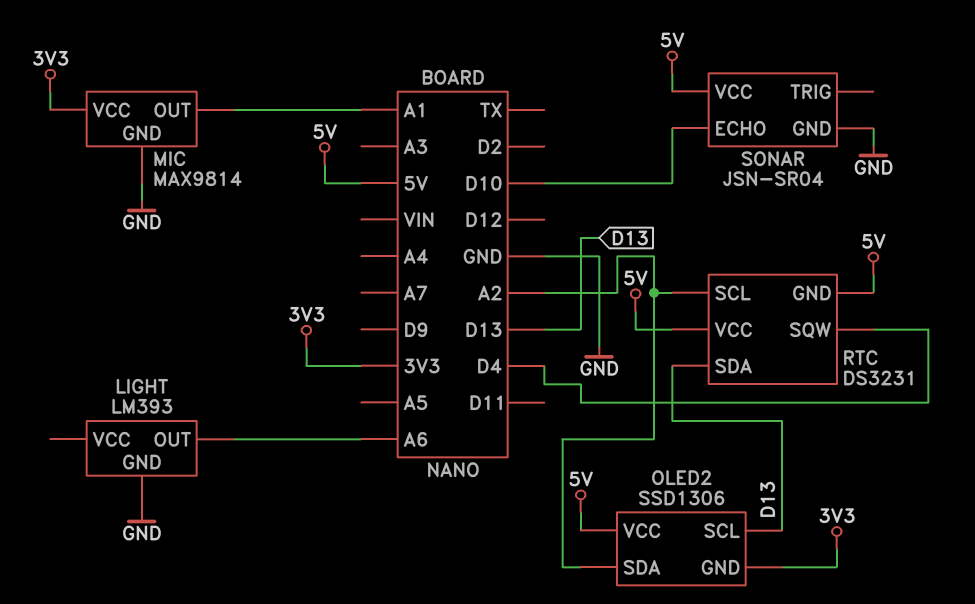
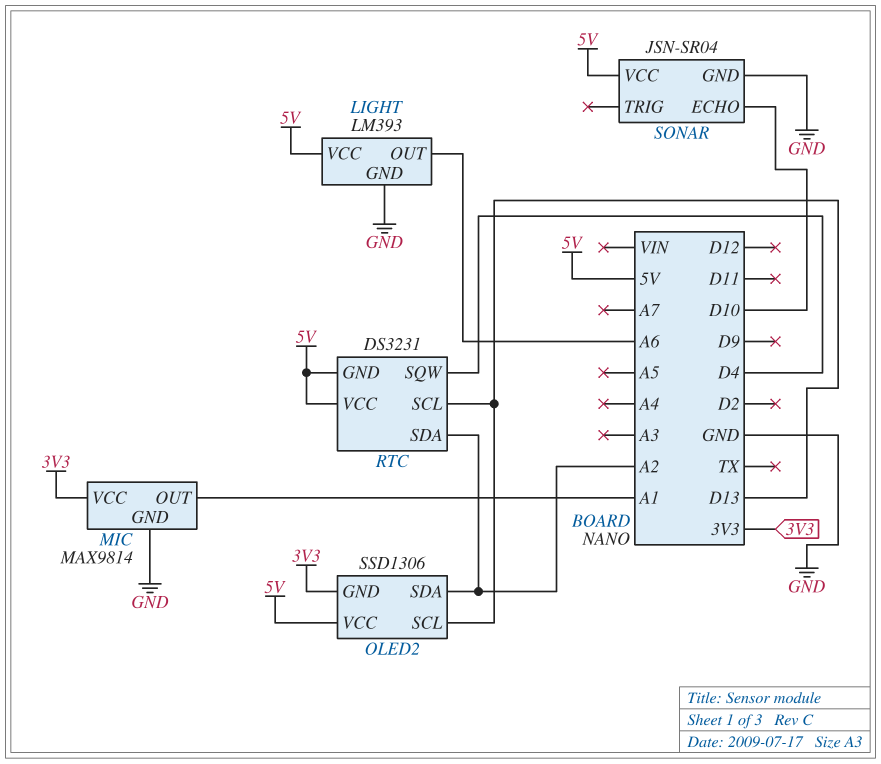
LIGHT pin VCC: none -> 5V
RTC pin SCL: A2 -> D13
RTC pin SDA: D13 -> A2

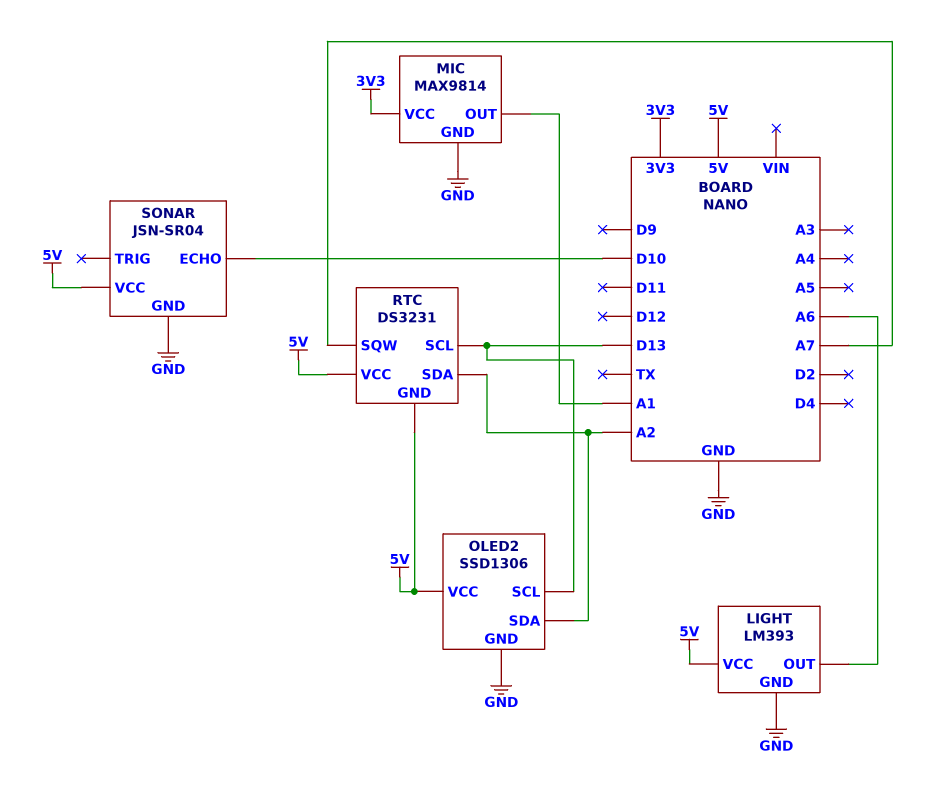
OLED2 pin GND: 3V3 -> GND
RTC pin SQW: D4 -> A7

